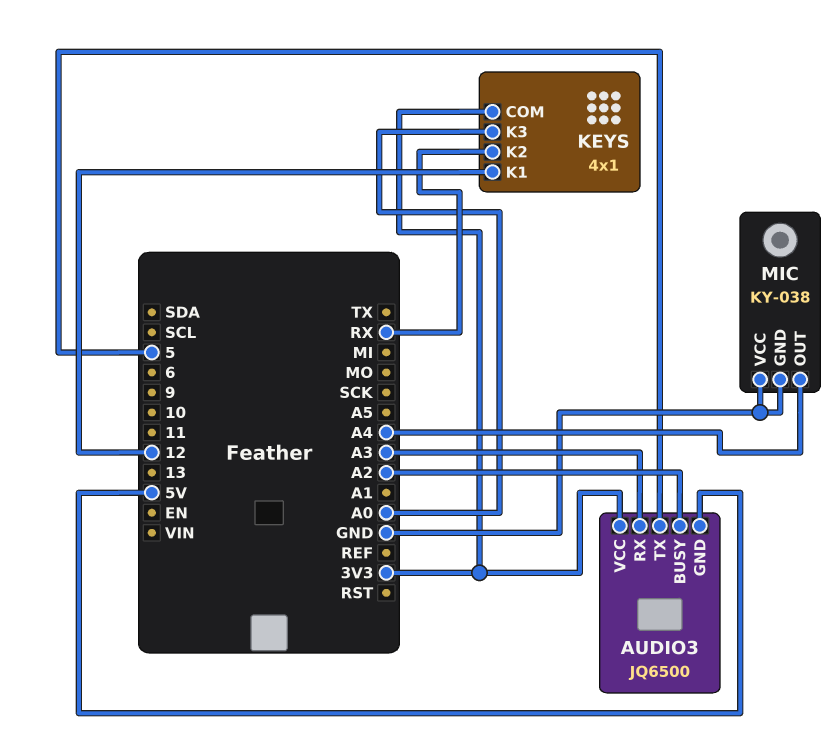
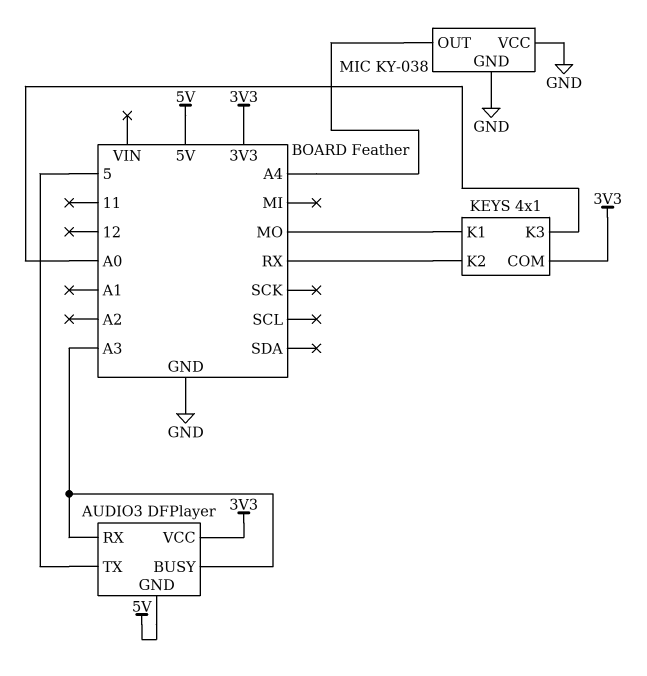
AUDIO3: JQ6500 -> DFPlayer
AUDIO3 pin BUSY: A2 -> A3
KEYS pin K1: 12 -> MO

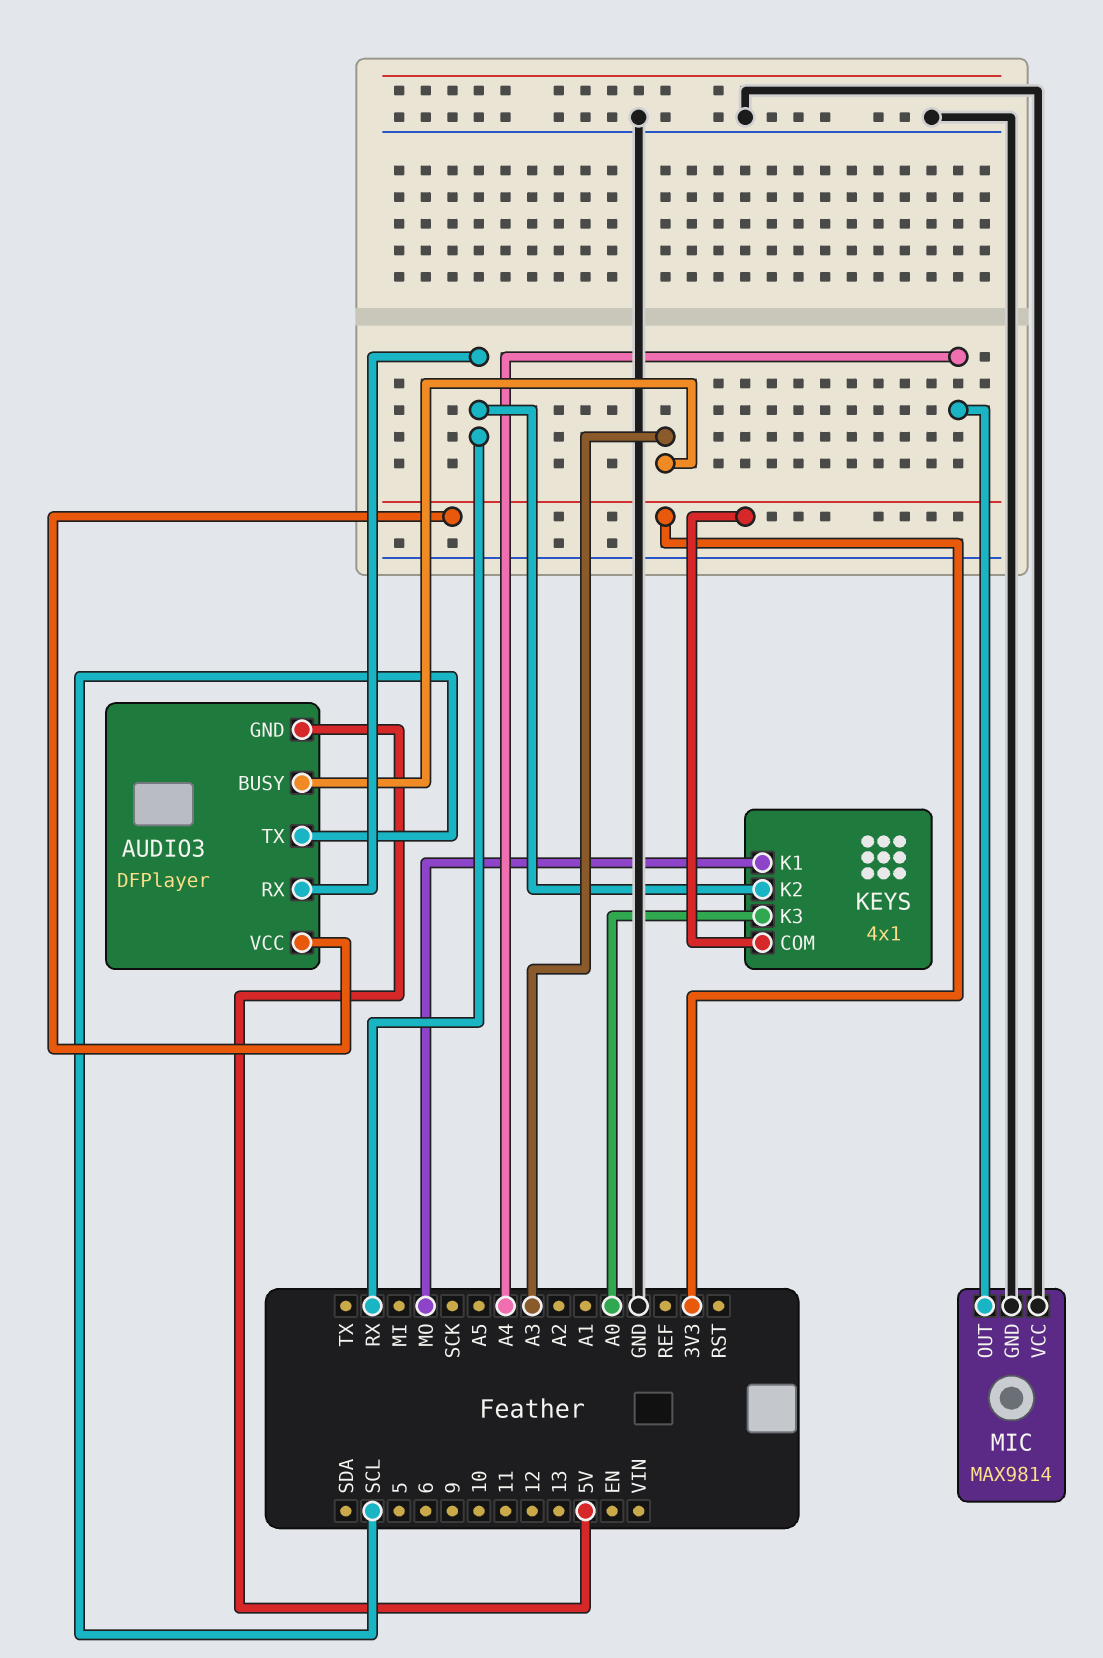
AUDIO3 pin RX: A3 -> RX
AUDIO3 pin TX: 5 -> SCL
MIC: KY-038 -> MAX9814

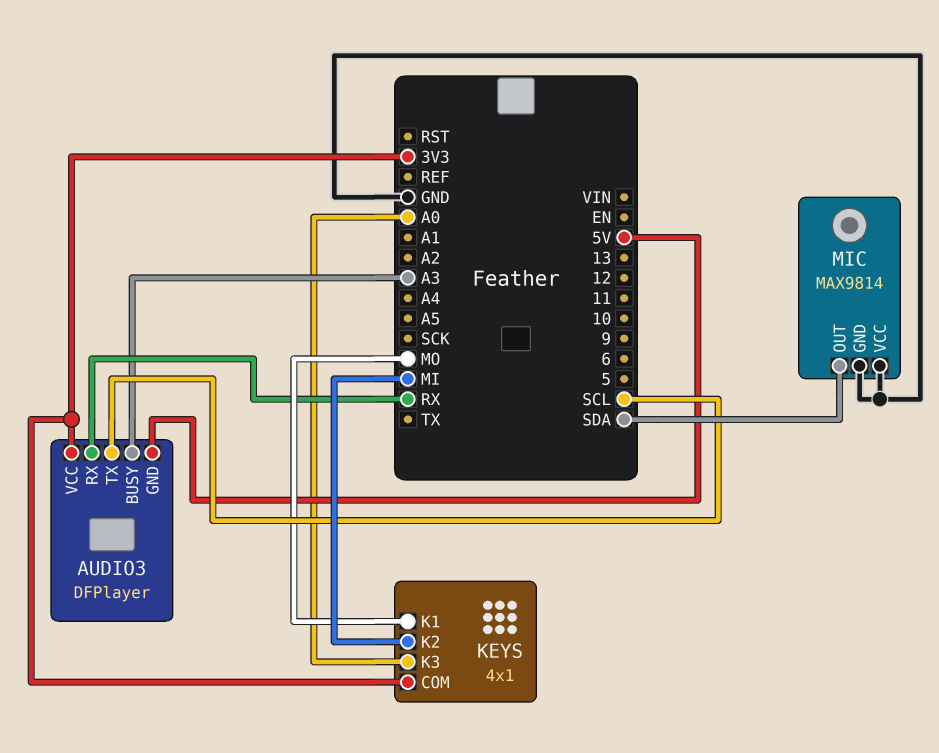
KEYS pin K2: RX -> MI
MIC pin OUT: A4 -> SDA

